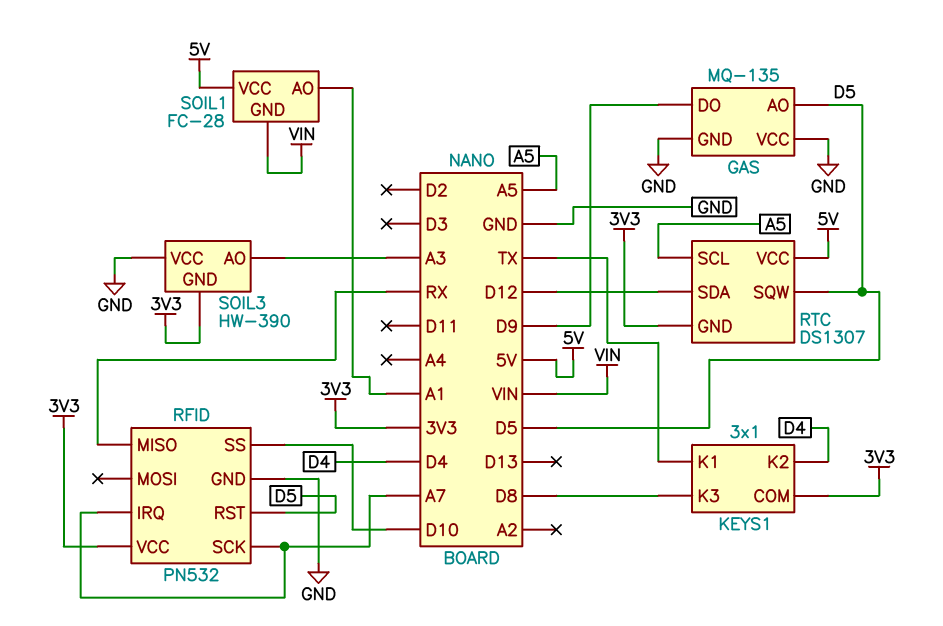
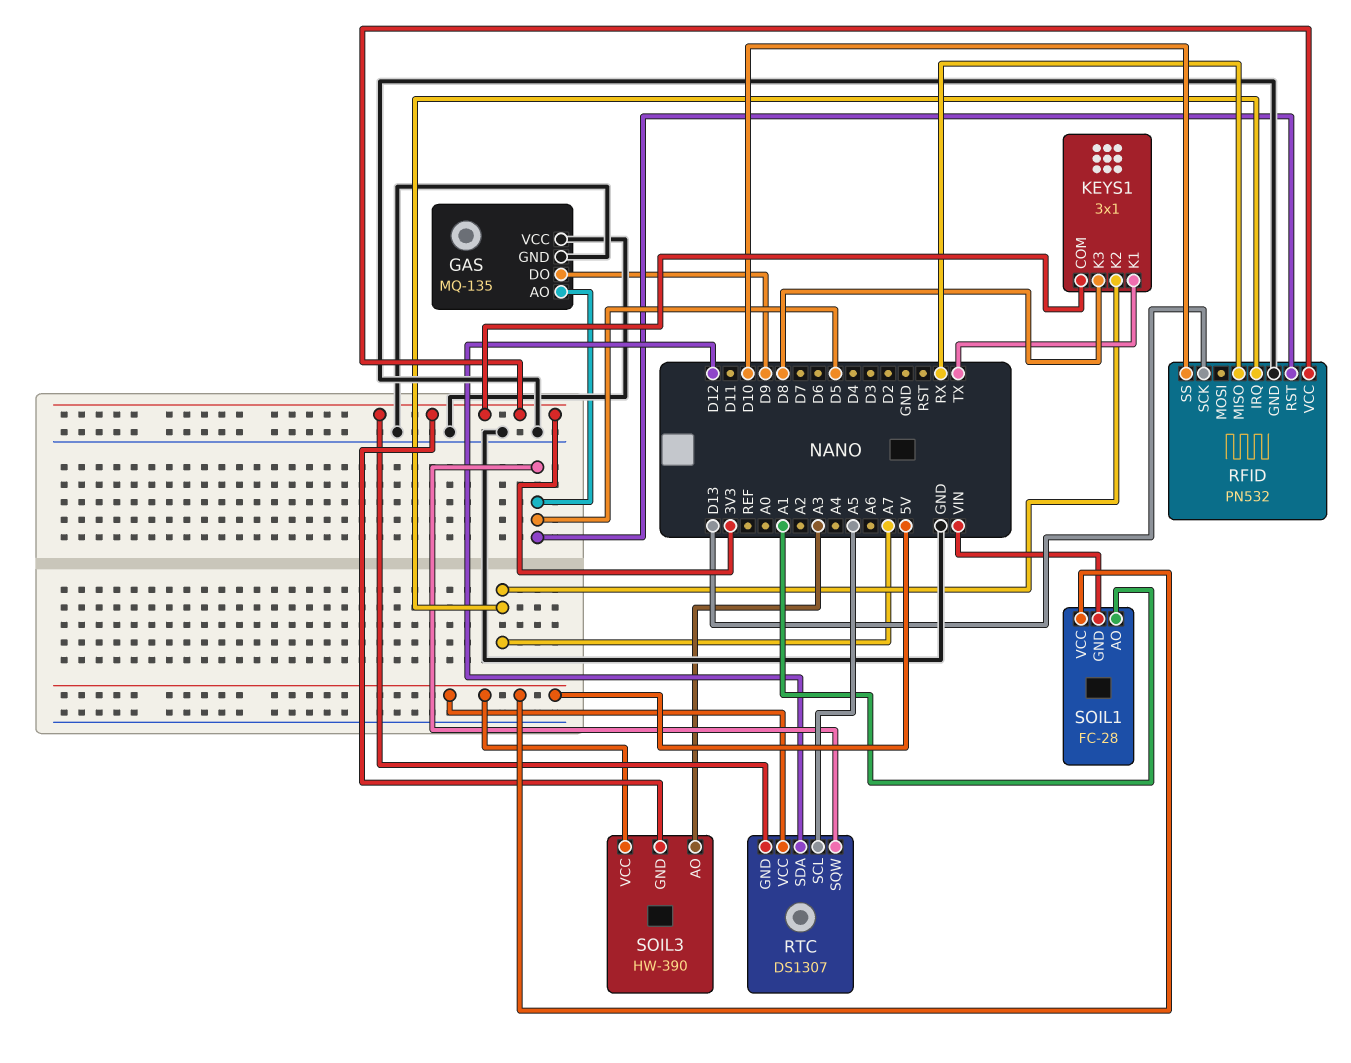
KEYS1 pin K2: D4 -> A7
RFID pin SCK: A7 -> D13
SOIL3 pin VCC: GND -> 5V

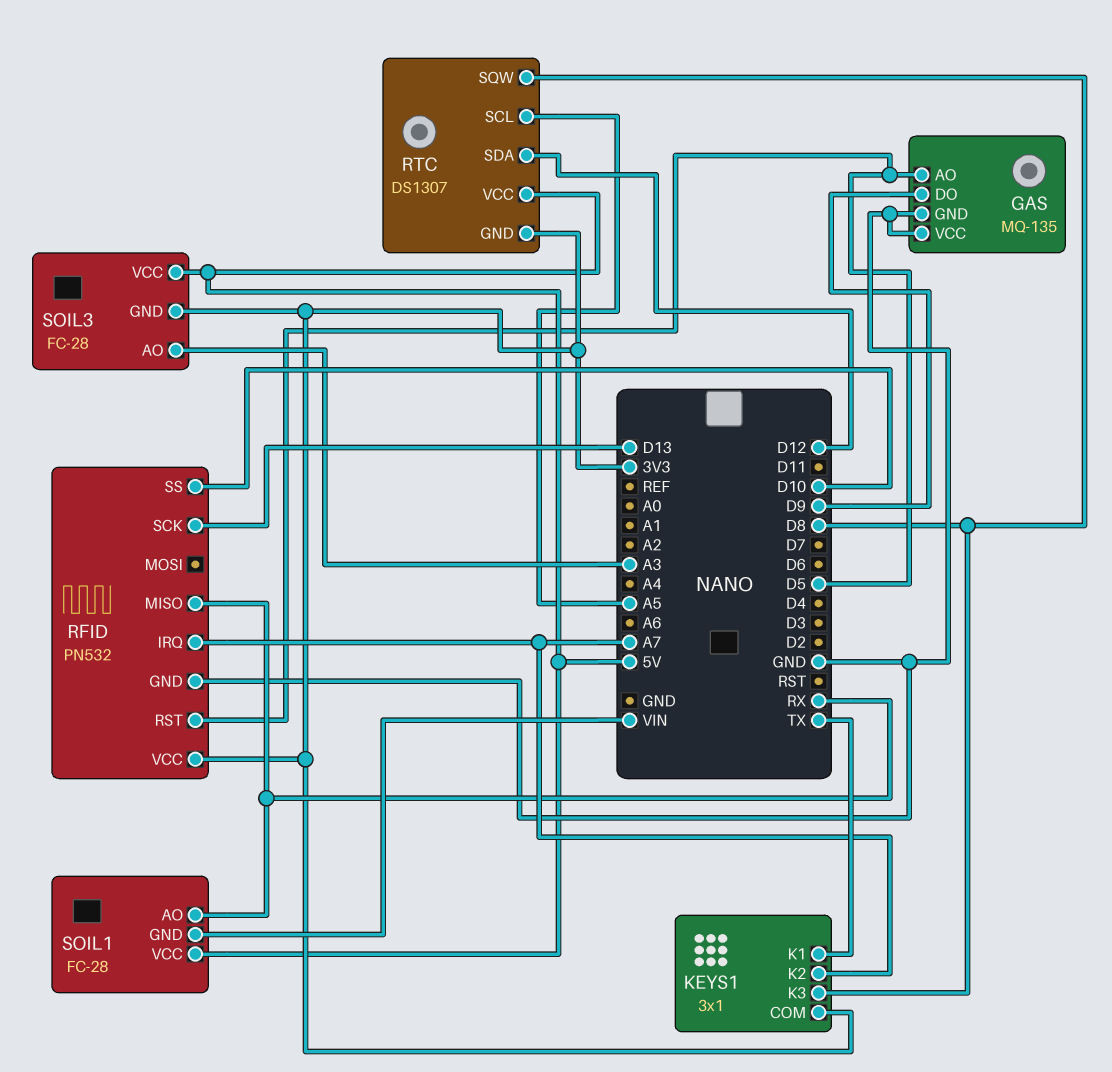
RTC pin SQW: D5 -> D8
SOIL1 pin AO: A1 -> RX
SOIL3: HW-390 -> FC-28

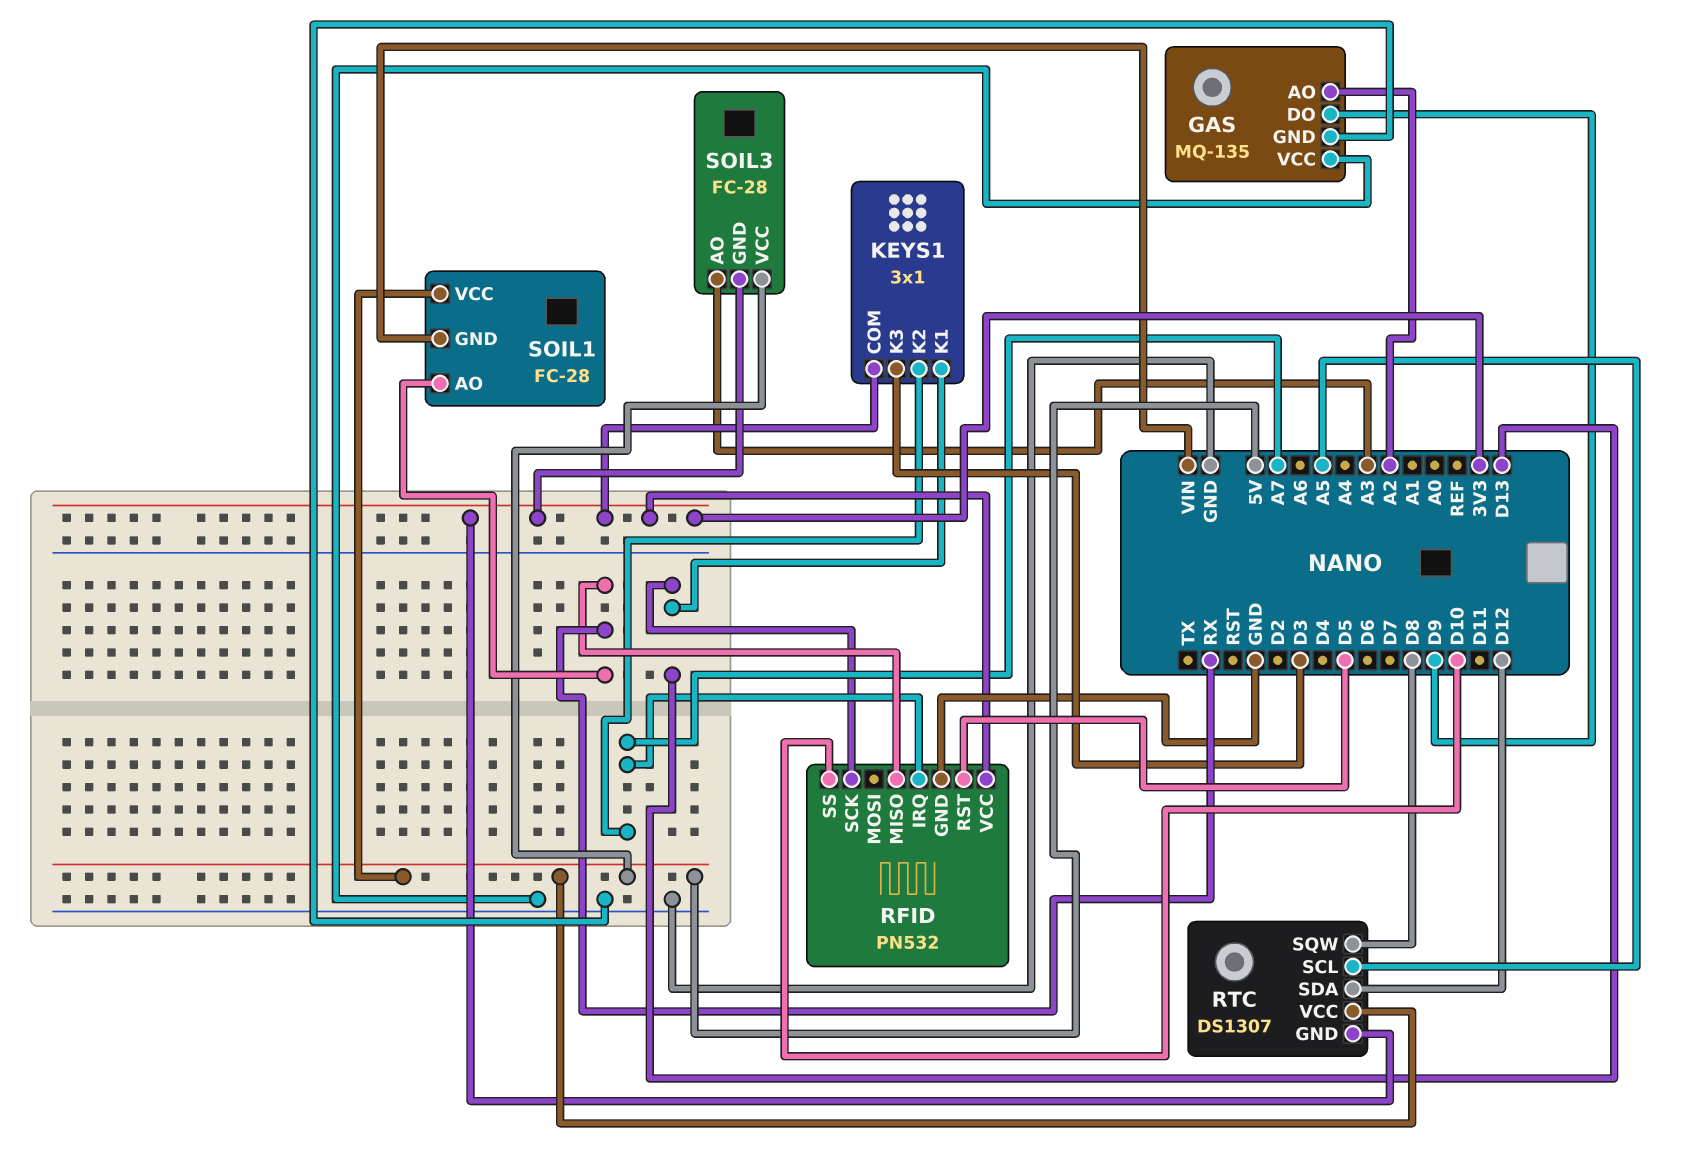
GAS pin AO: D5 -> A2
KEYS1 pin K1: TX -> D13
KEYS1 pin K3: D8 -> D3

